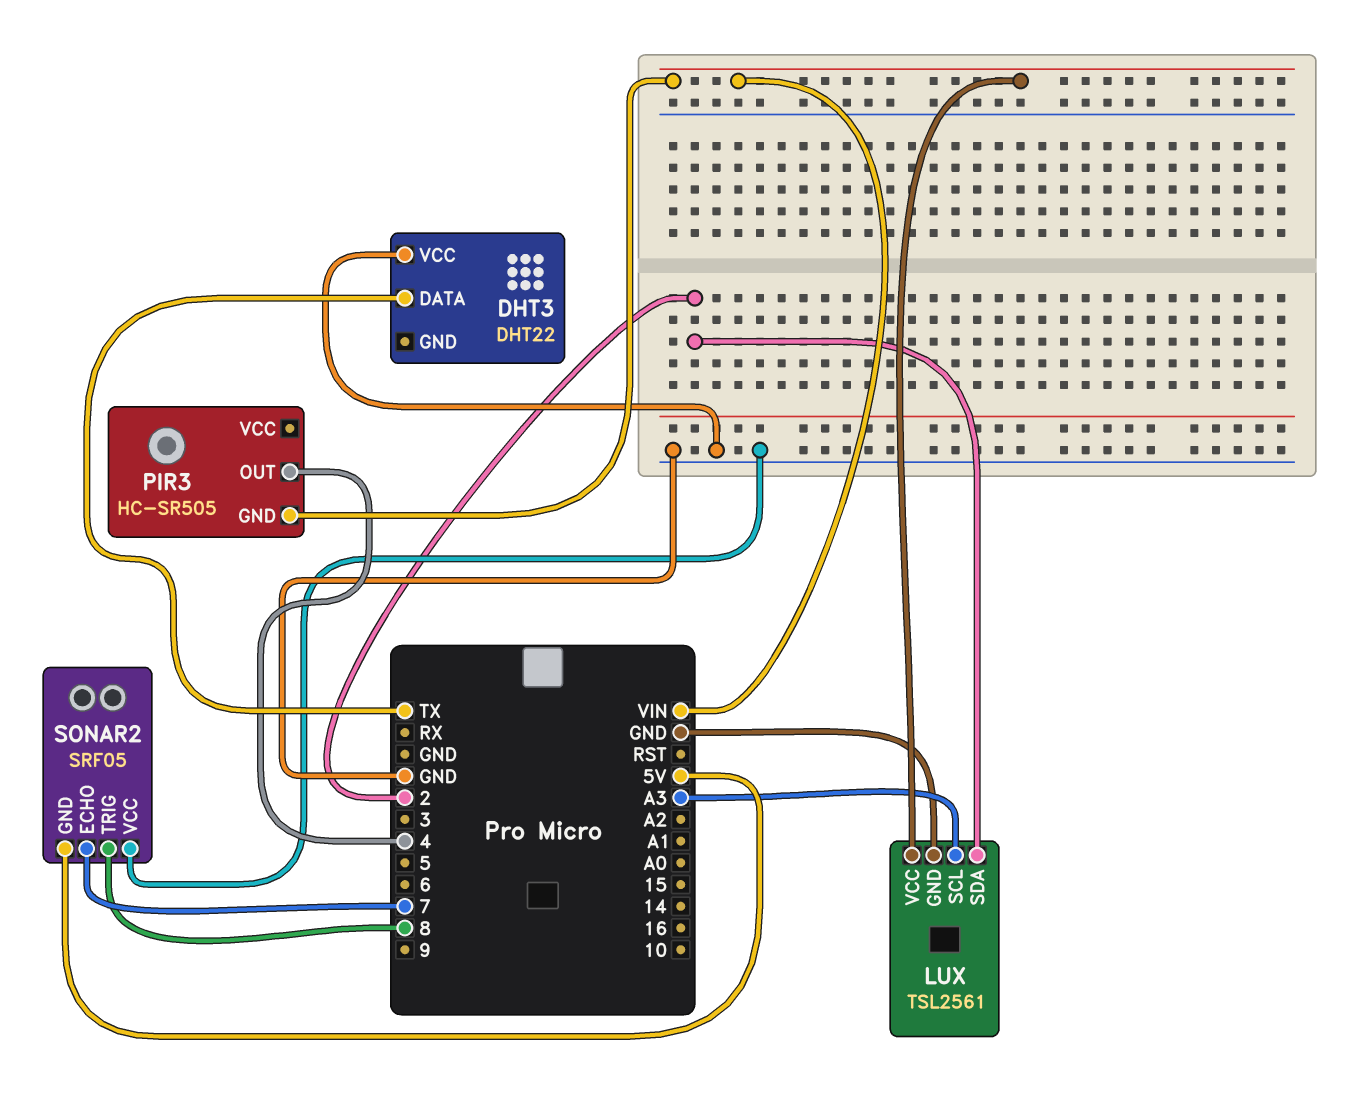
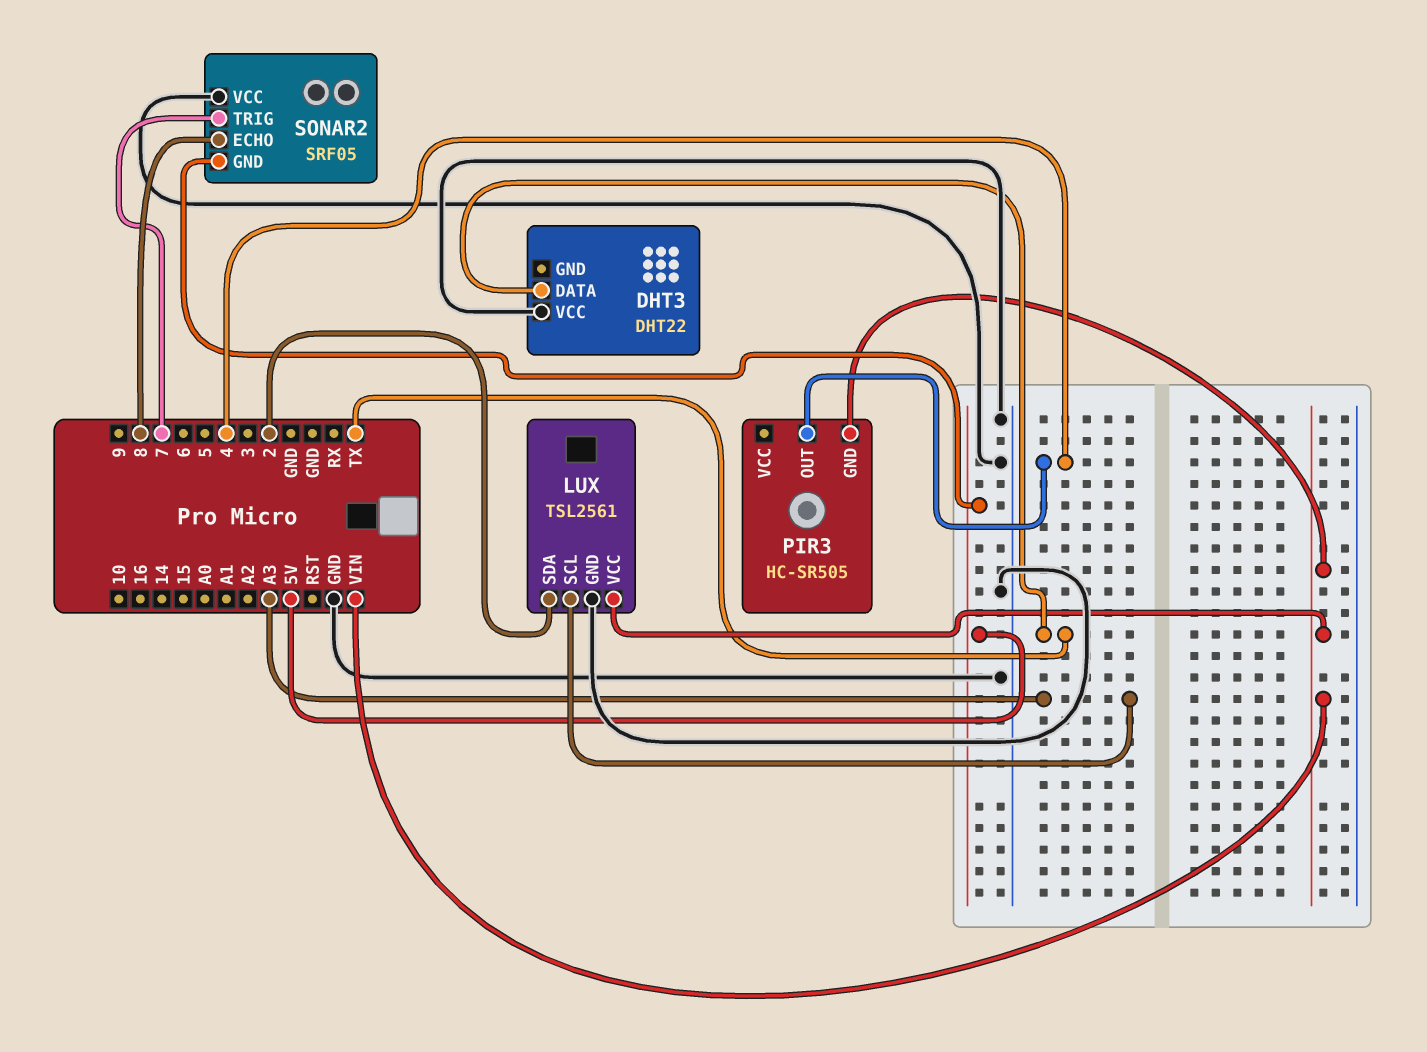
SONAR2 pin ECHO: 7 -> 8
SONAR2 pin TRIG: 8 -> 7

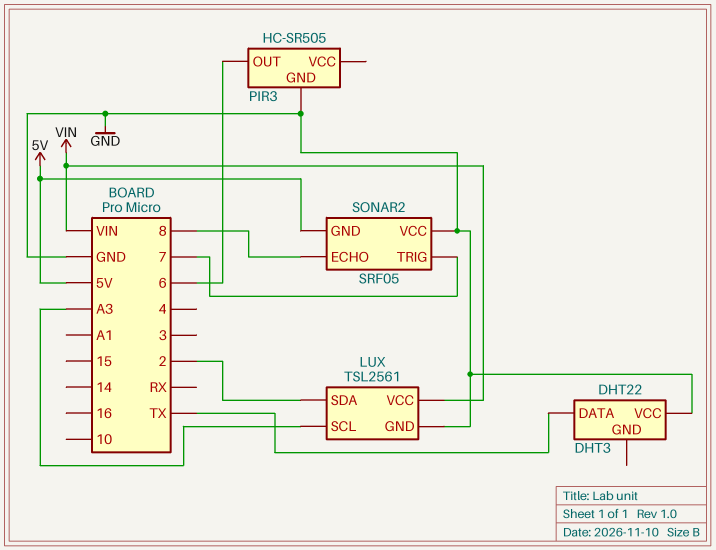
PIR3 pin GND: VIN -> GND
PIR3 pin OUT: 4 -> 6

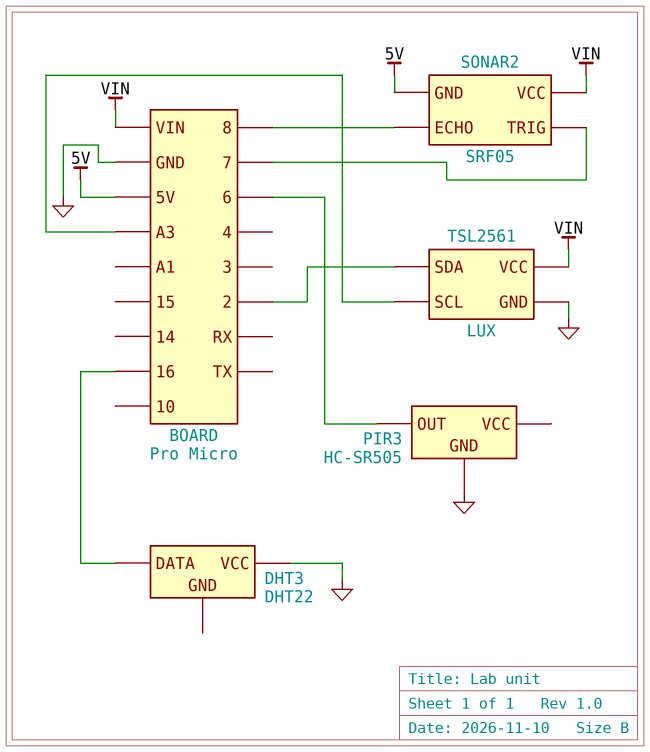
DHT3 pin DATA: TX -> 16
SONAR2 pin VCC: GND -> VIN

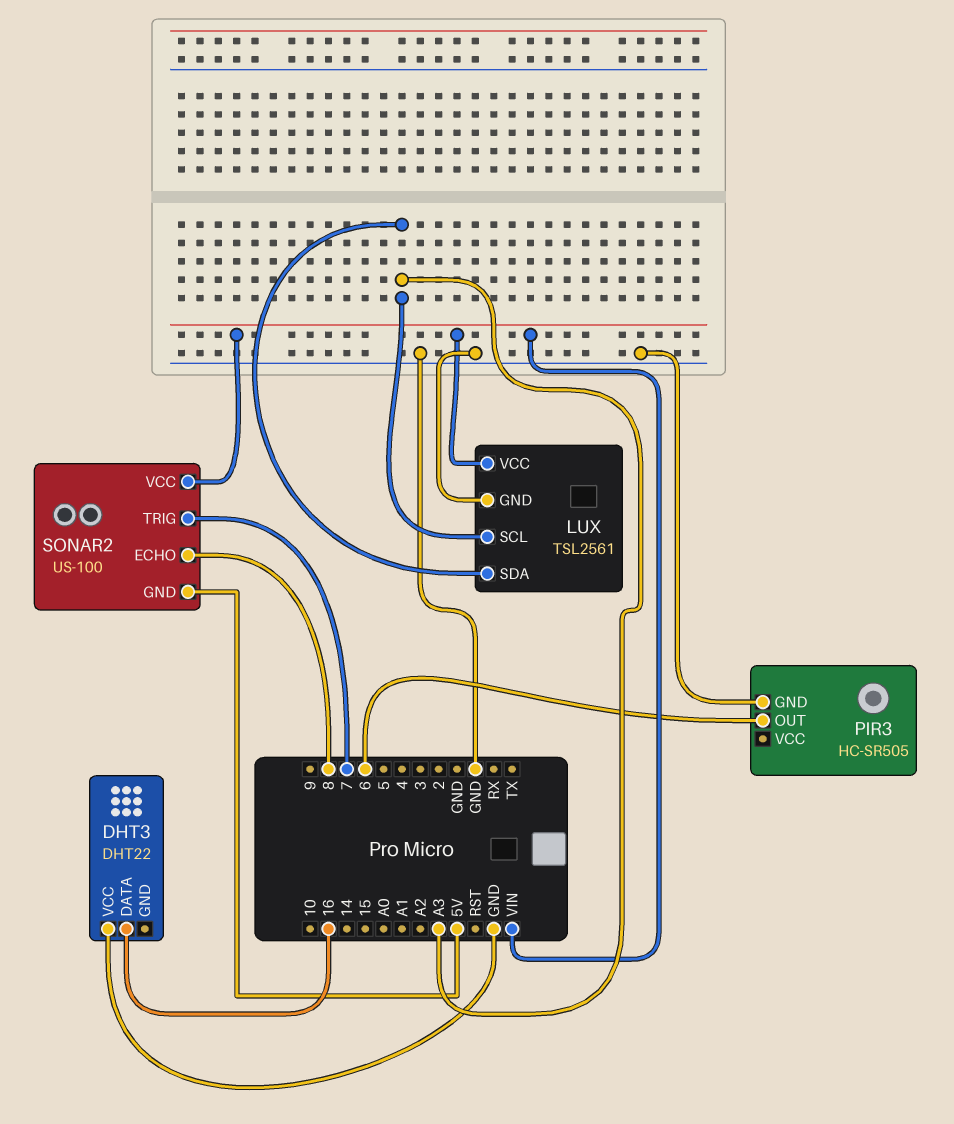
LUX pin SDA: 2 -> A3
SONAR2: SRF05 -> US-100

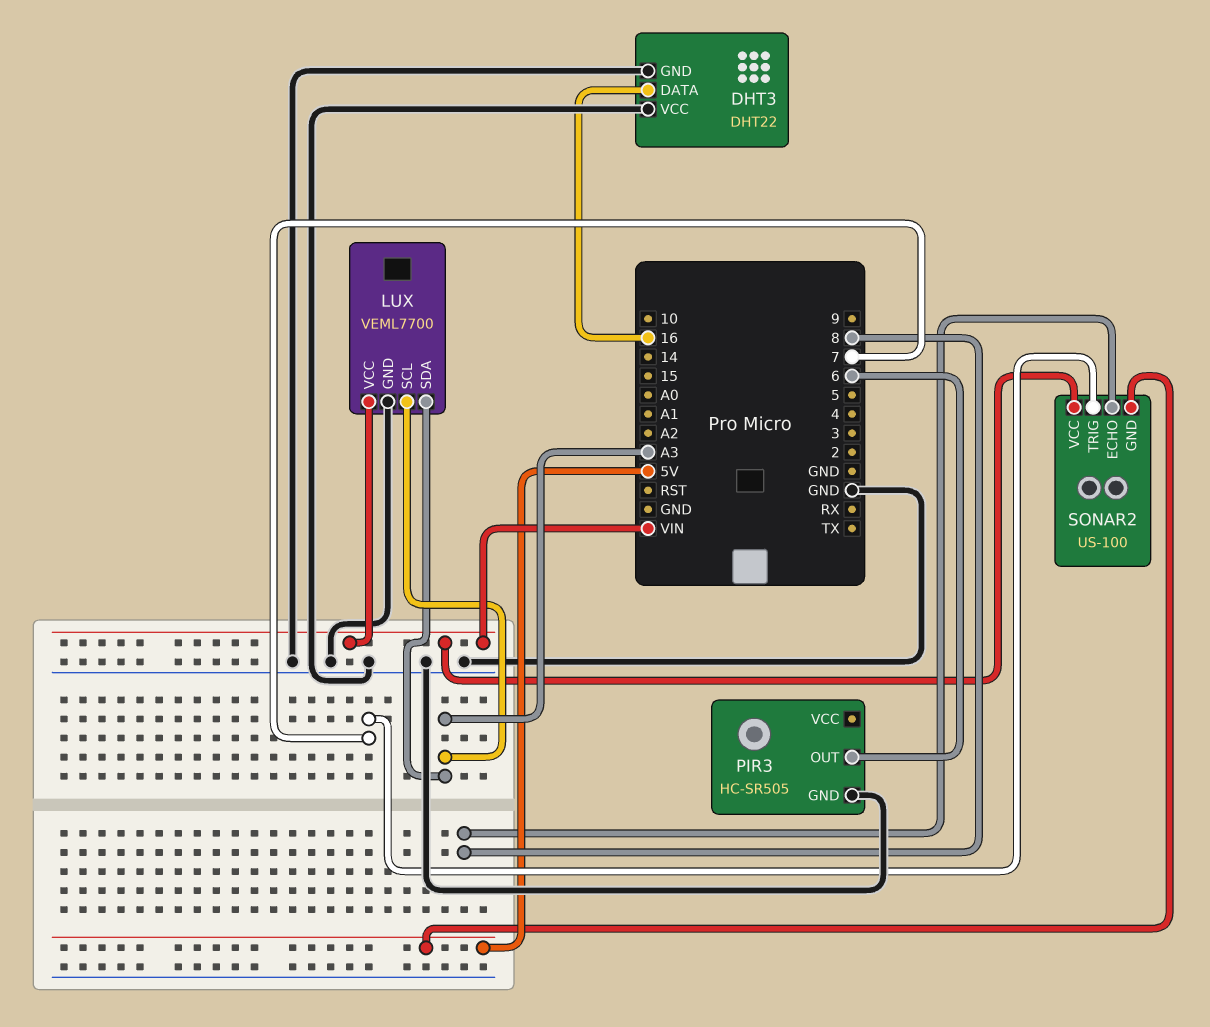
DHT3 pin GND: none -> GND
LUX: TSL2561 -> VEML7700

